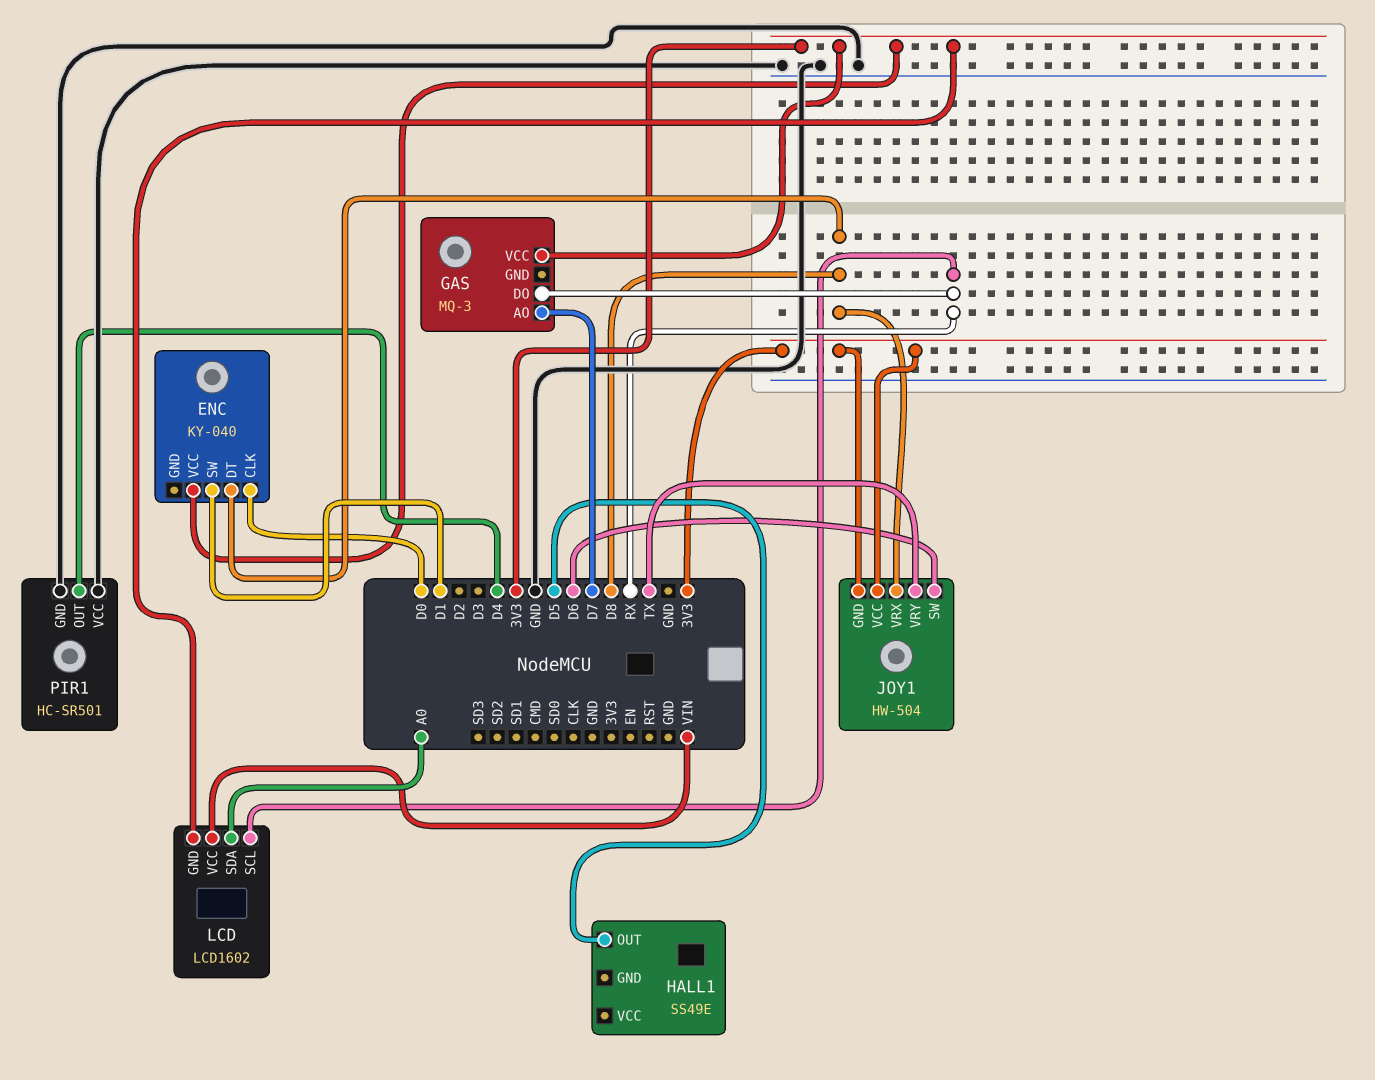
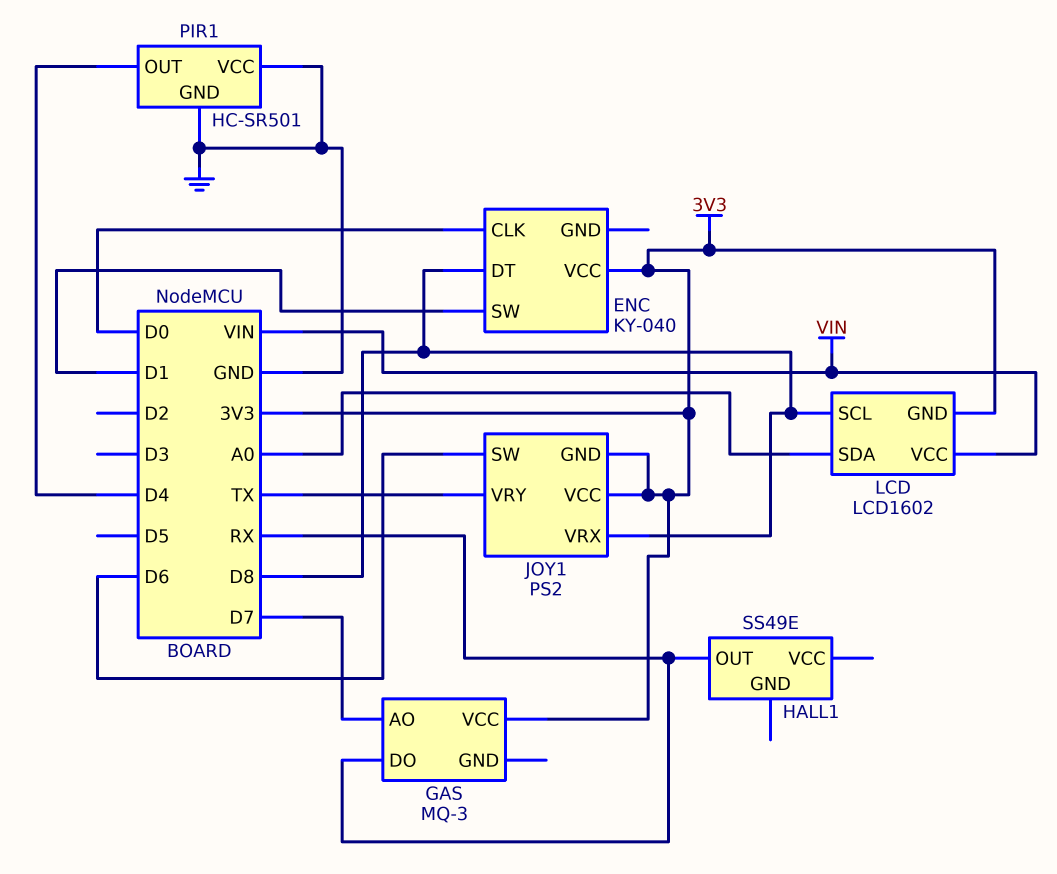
HALL1 pin OUT: D5 -> RX
JOY1: HW-504 -> PS2
LCD pin SCL: RX -> D8

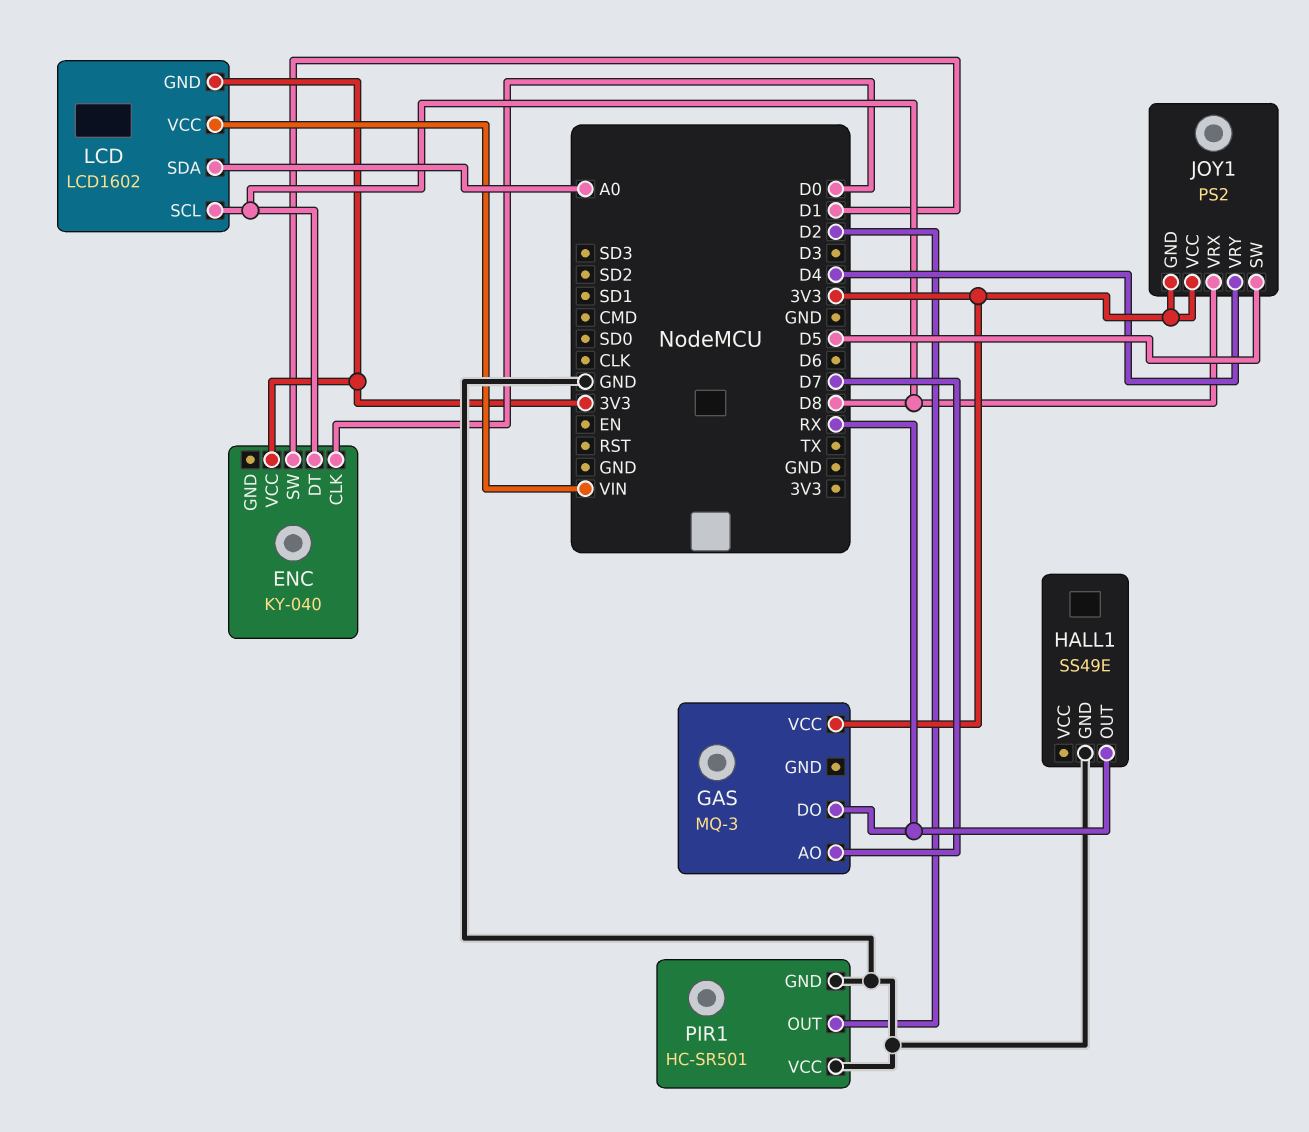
HALL1 pin GND: none -> GND
JOY1 pin SW: D6 -> D5
JOY1 pin VRY: TX -> D4
PIR1 pin OUT: D4 -> D2

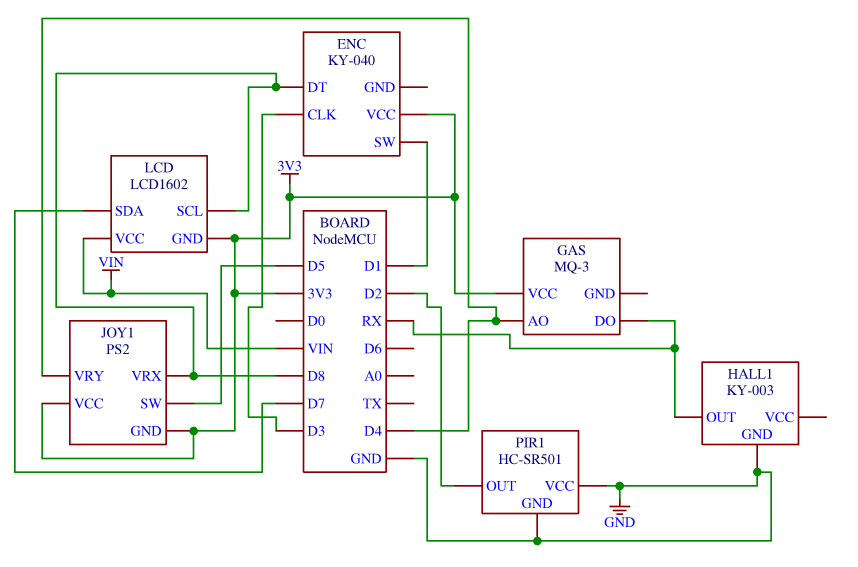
ENC pin CLK: D0 -> D3
GAS pin AO: D7 -> D4
HALL1: SS49E -> KY-003
LCD pin SDA: A0 -> D7

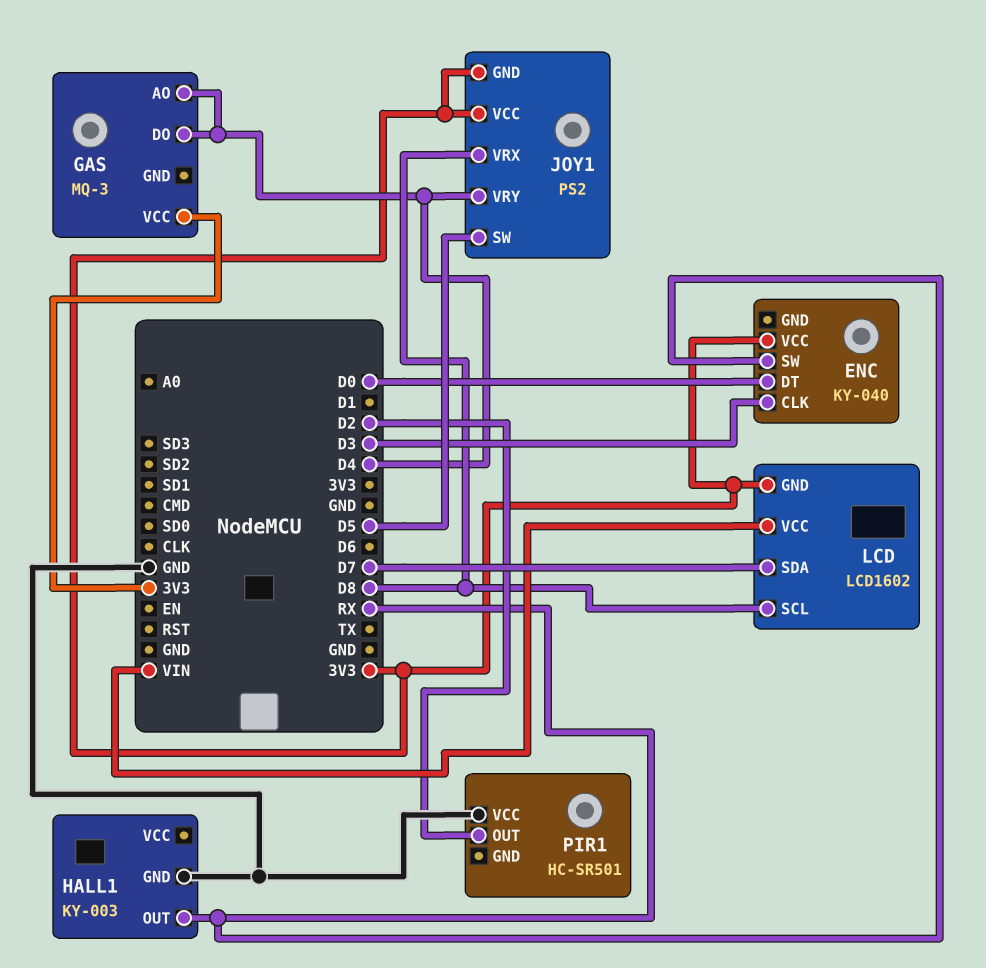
ENC pin DT: D8 -> D0
ENC pin SW: D1 -> RX
GAS pin DO: RX -> D4
PIR1 pin GND: GND -> none

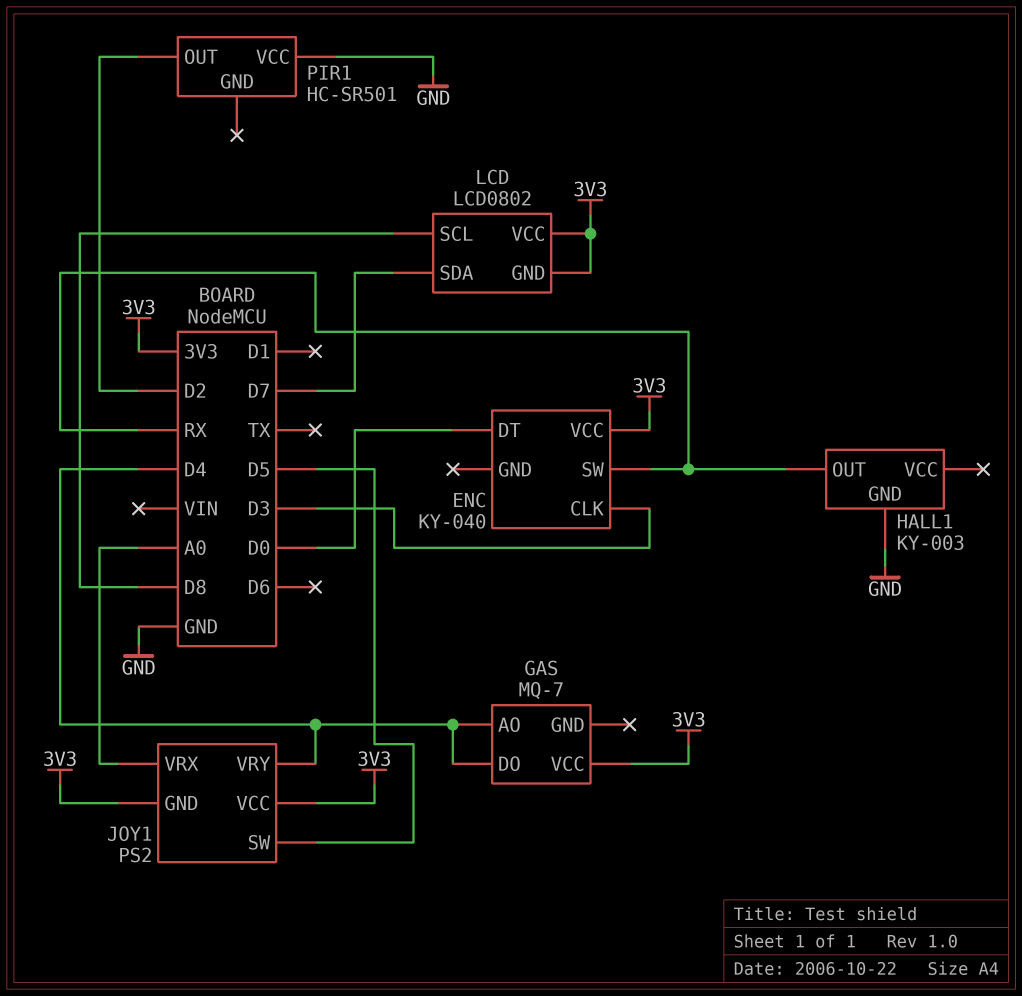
GAS: MQ-3 -> MQ-7
JOY1 pin VRX: D8 -> A0
LCD: LCD1602 -> LCD0802
LCD pin VCC: VIN -> 3V3

